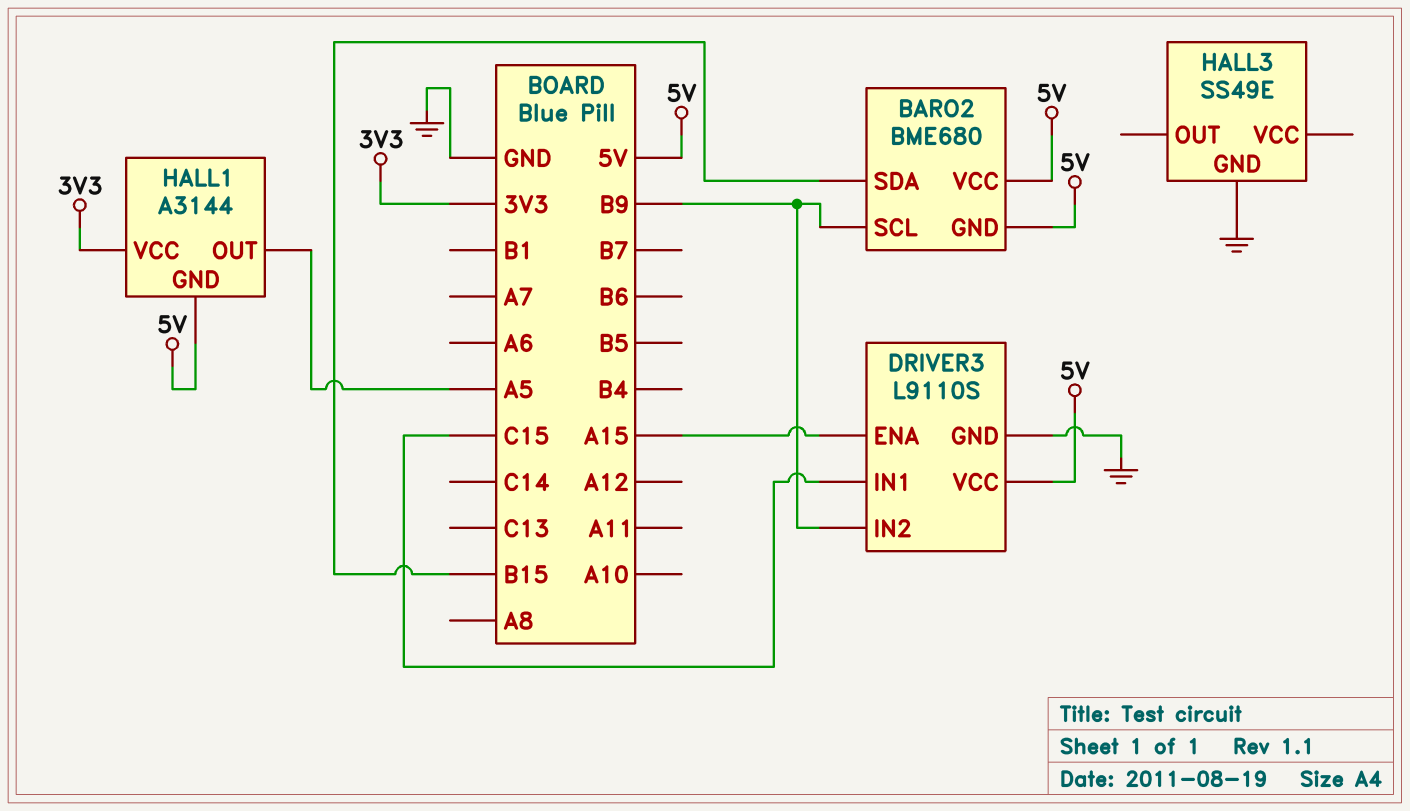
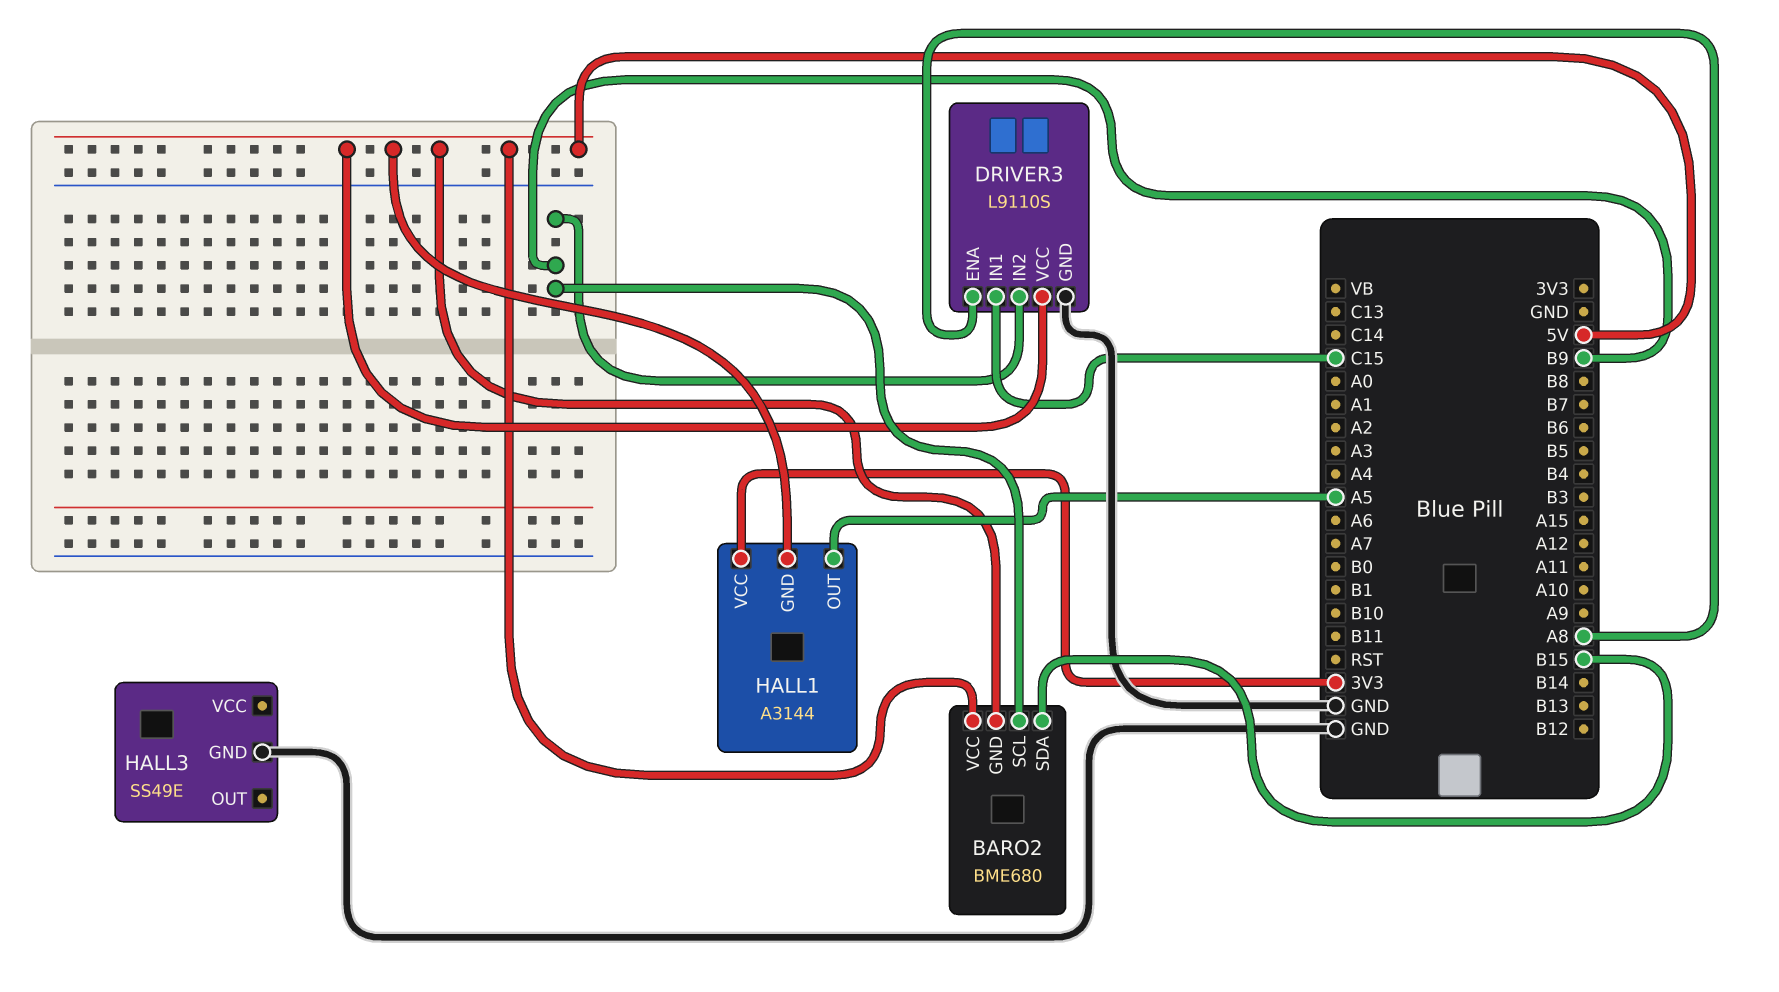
DRIVER3 pin ENA: A15 -> A8

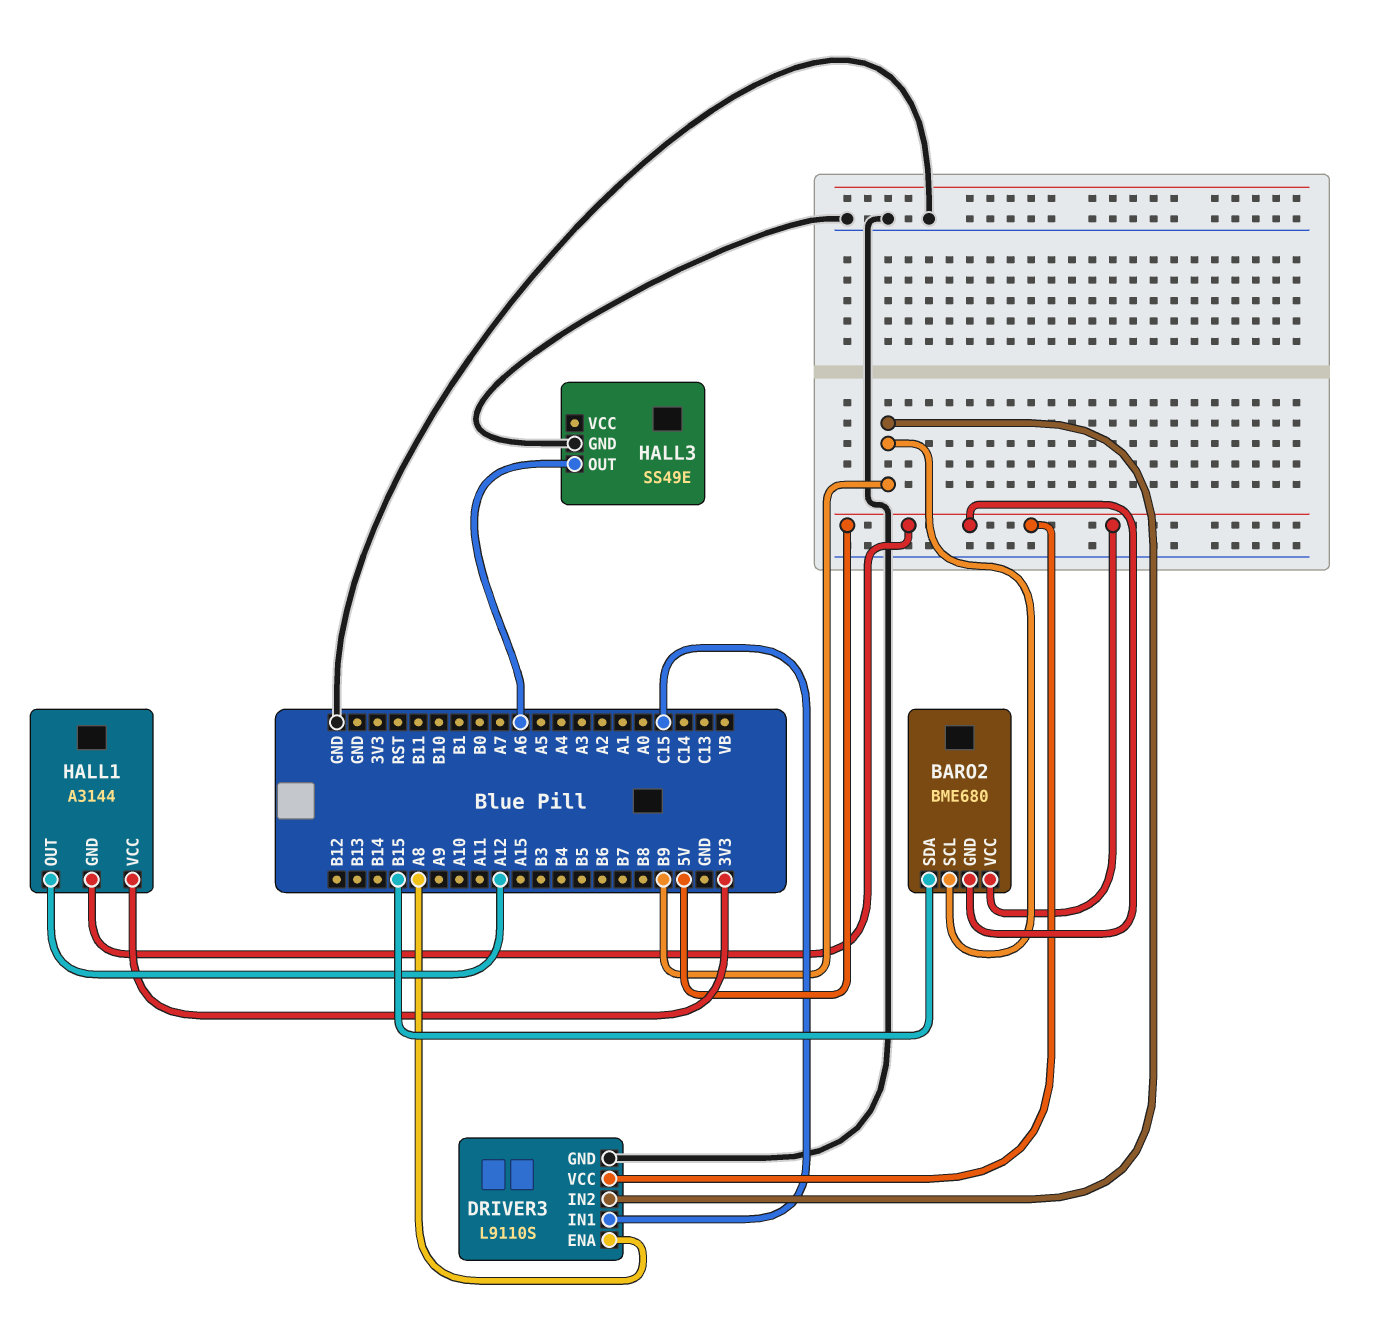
HALL1 pin OUT: A5 -> A12
HALL3 pin OUT: none -> A6

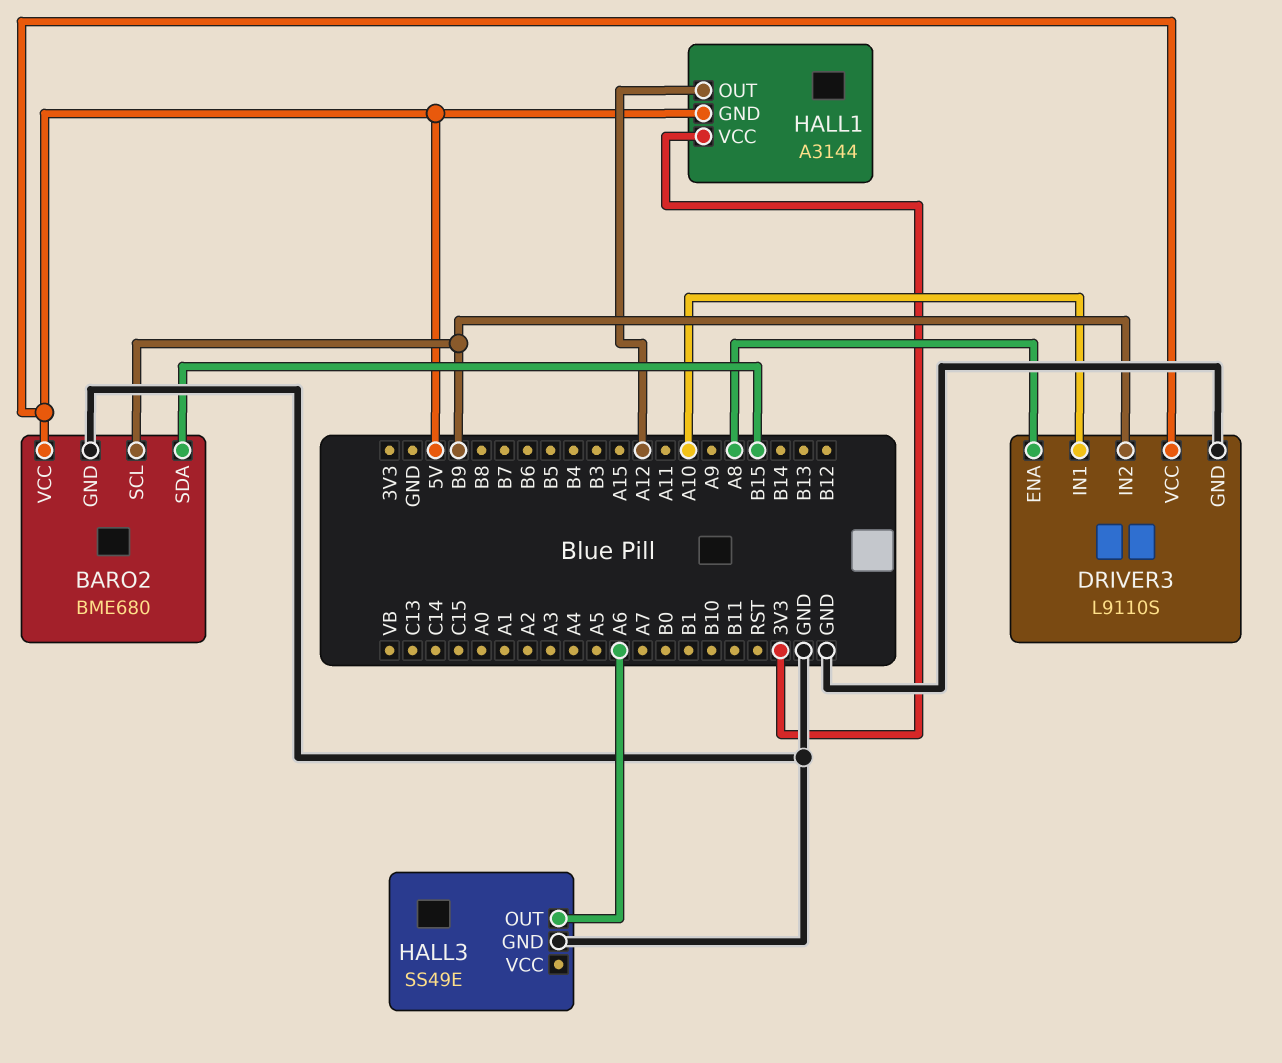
BARO2 pin GND: 5V -> GND
DRIVER3 pin IN1: C15 -> A10

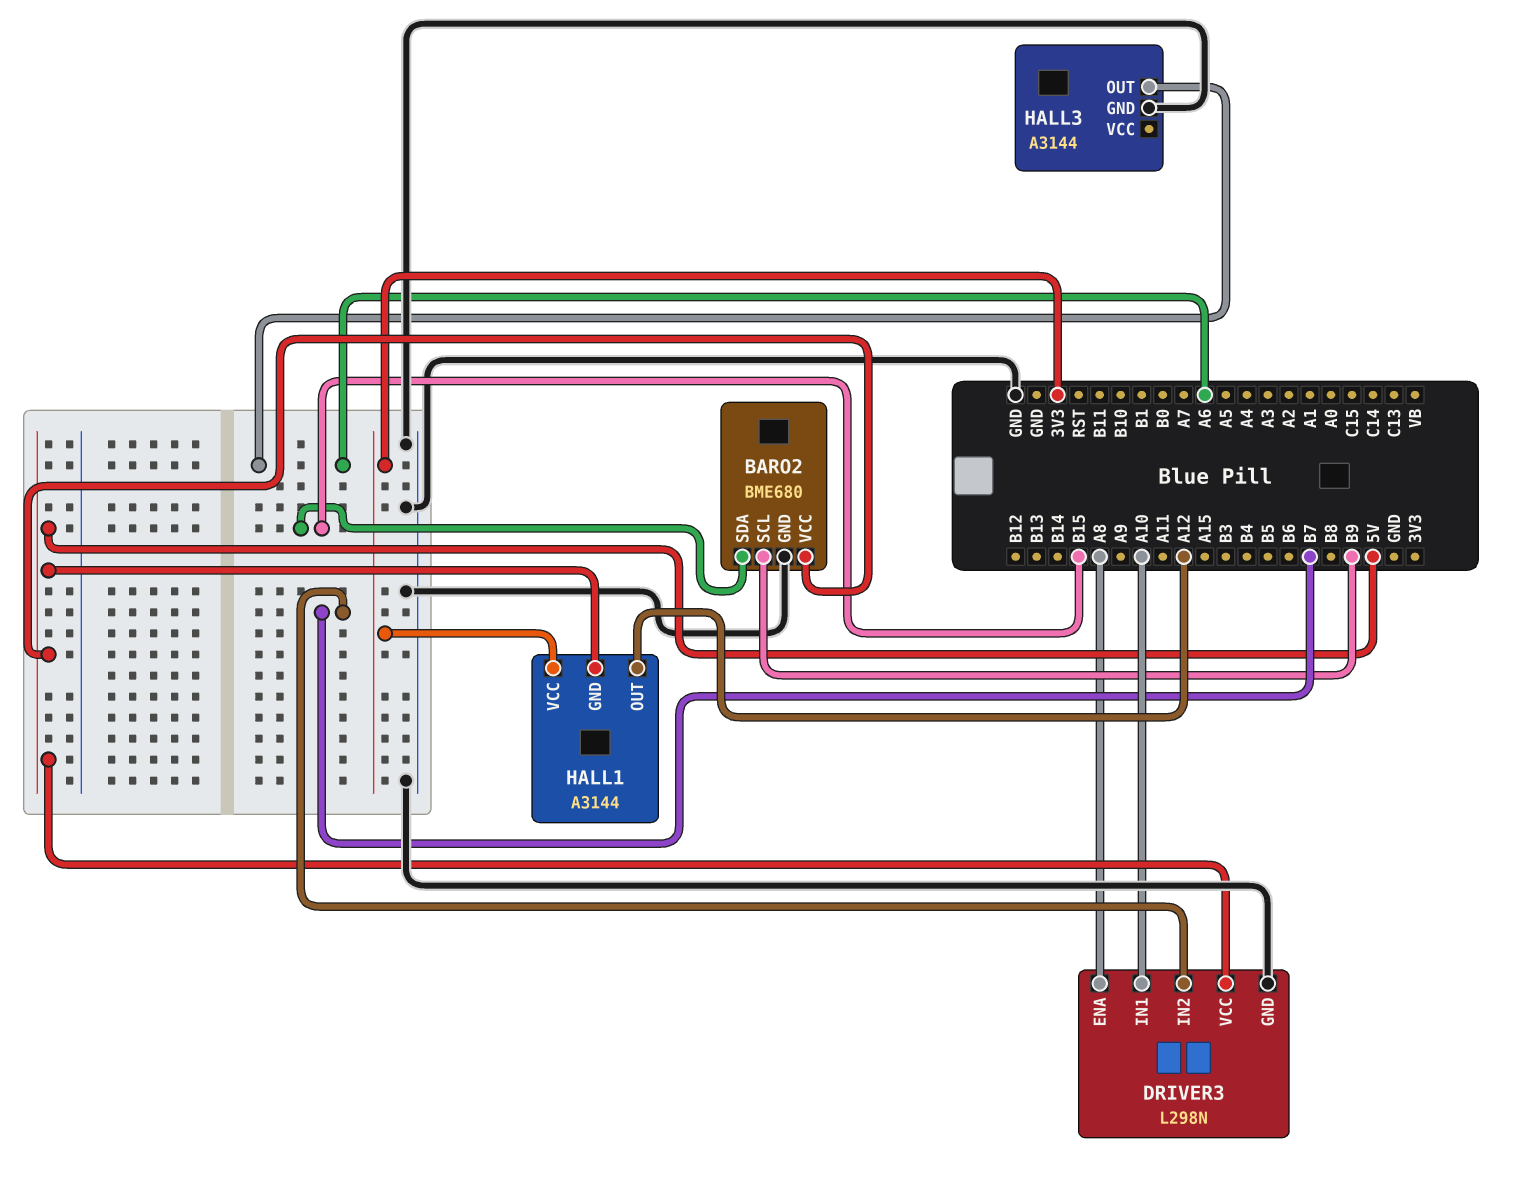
DRIVER3: L9110S -> L298N
DRIVER3 pin IN2: B9 -> B7
HALL3: SS49E -> A3144

